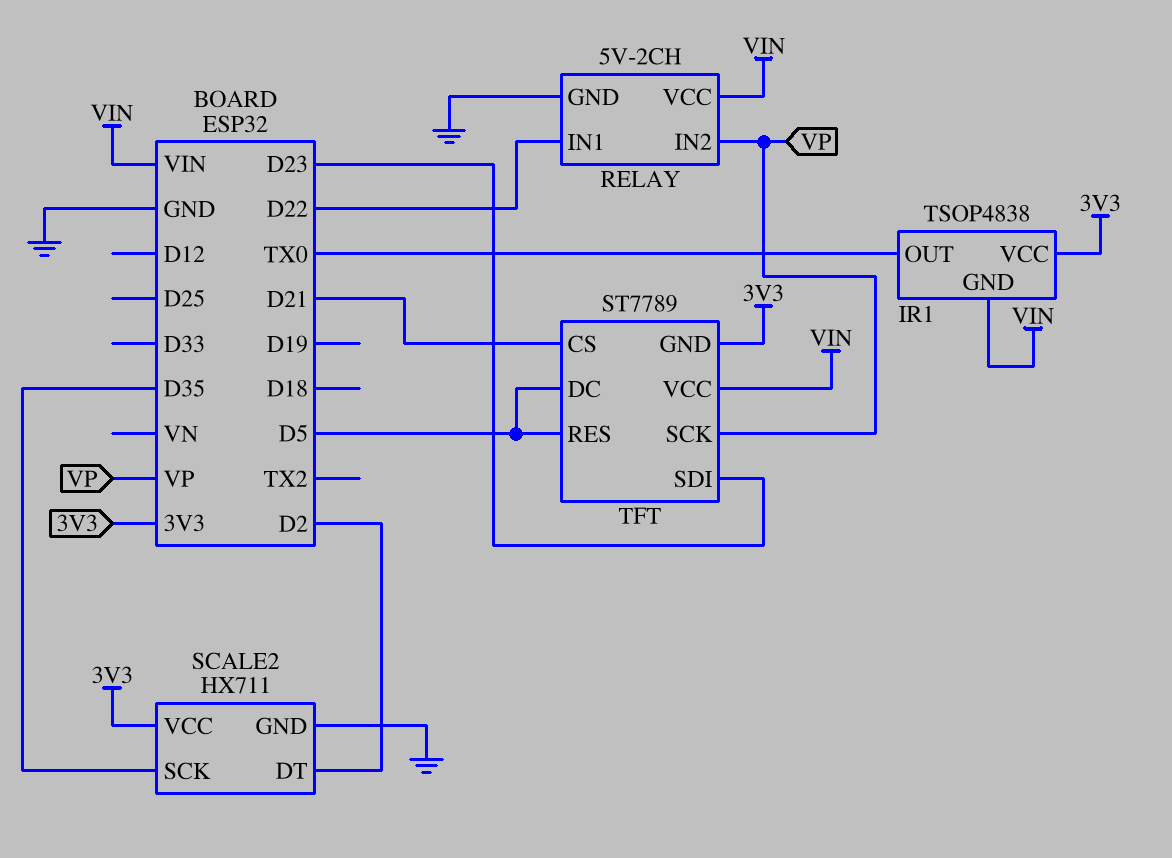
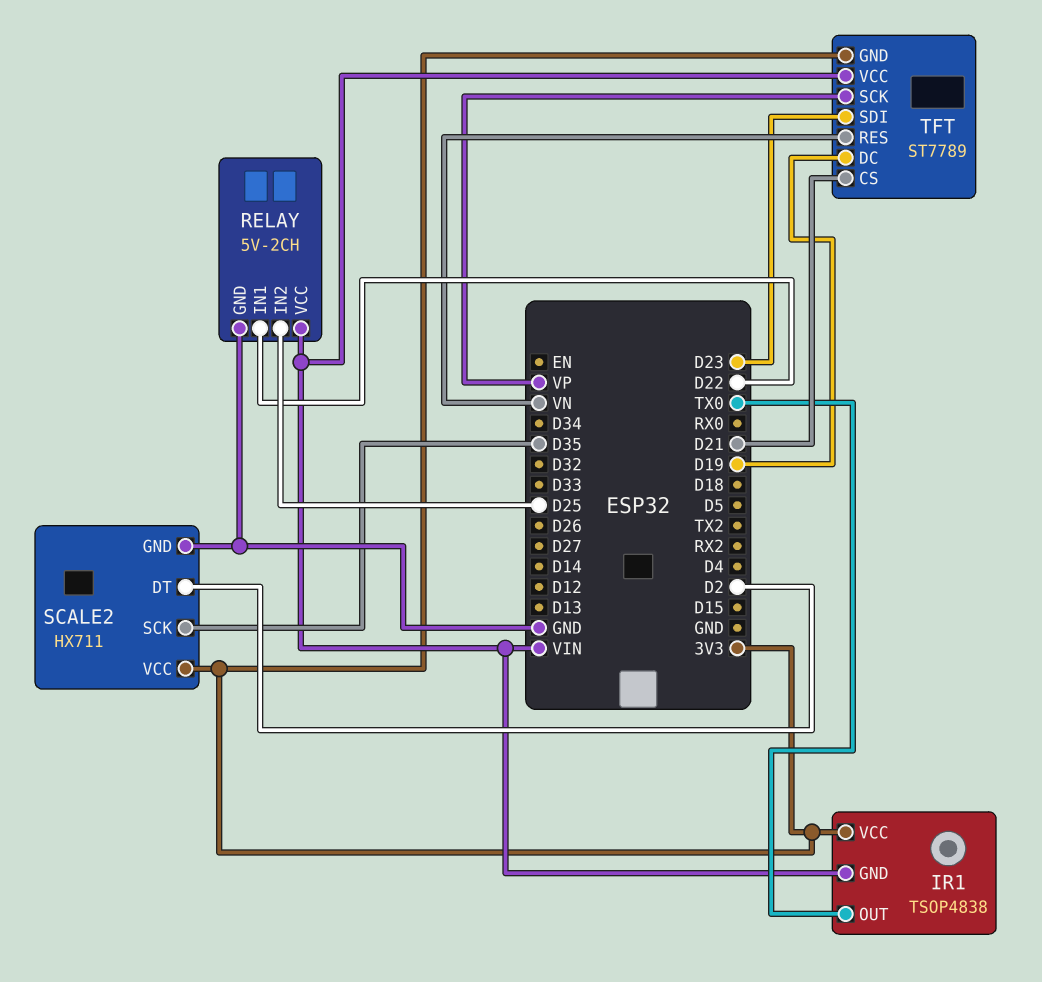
RELAY pin IN2: VP -> D25
TFT pin DC: D5 -> D19
TFT pin RES: D5 -> VN

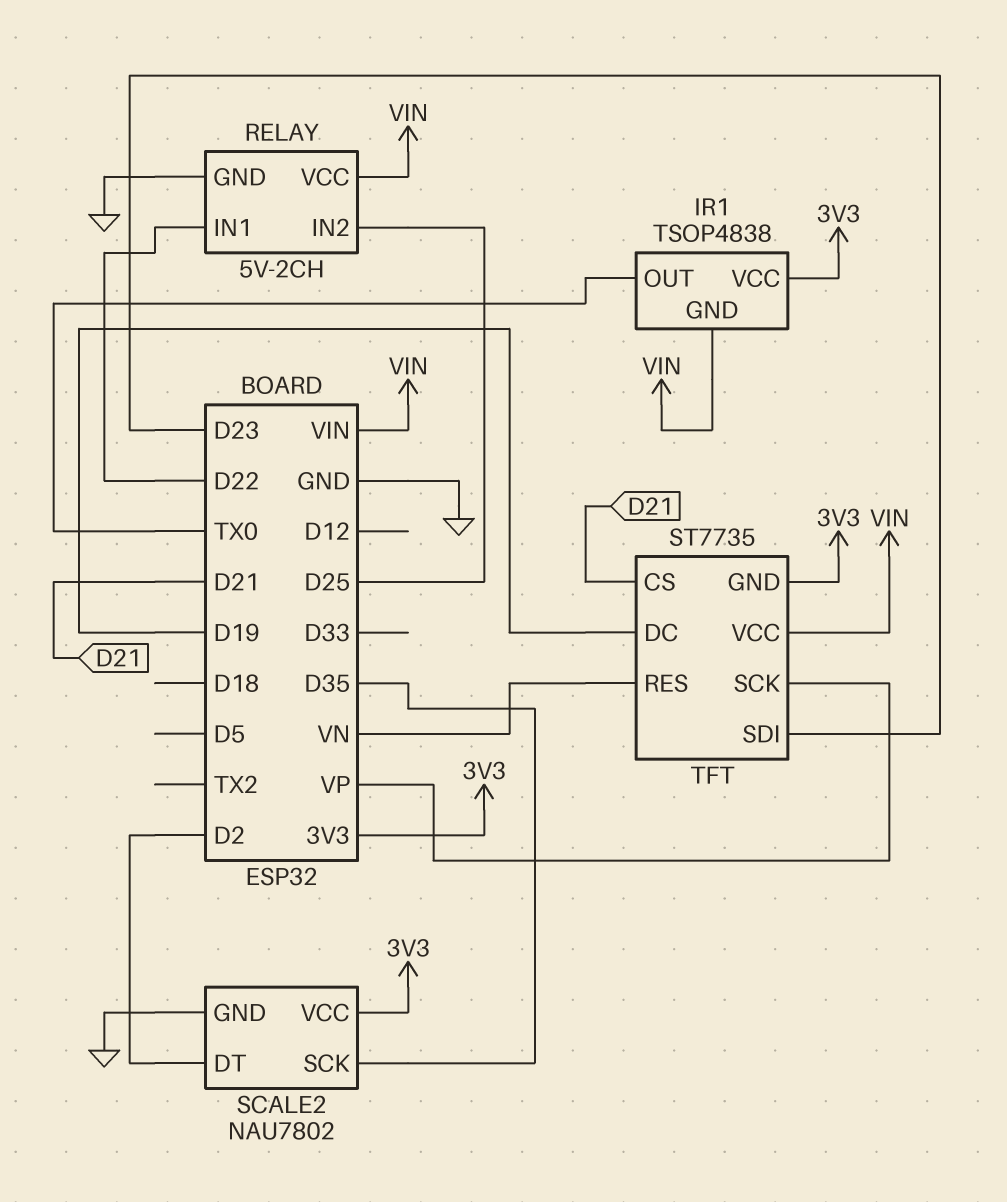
SCALE2: HX711 -> NAU7802
TFT: ST7789 -> ST7735

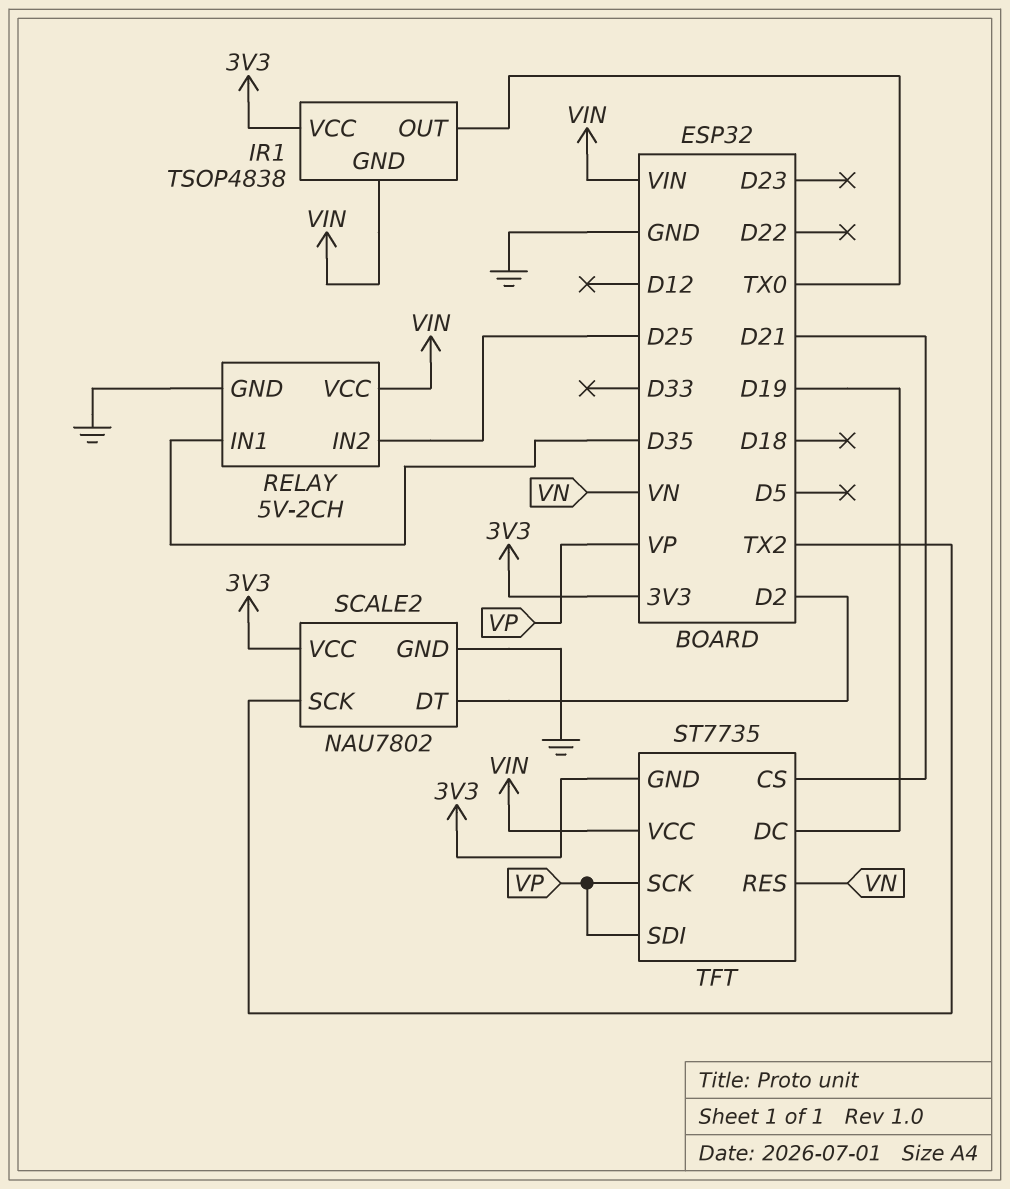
RELAY pin IN1: D22 -> D35
SCALE2 pin SCK: D35 -> TX2
TFT pin SDI: D23 -> VP

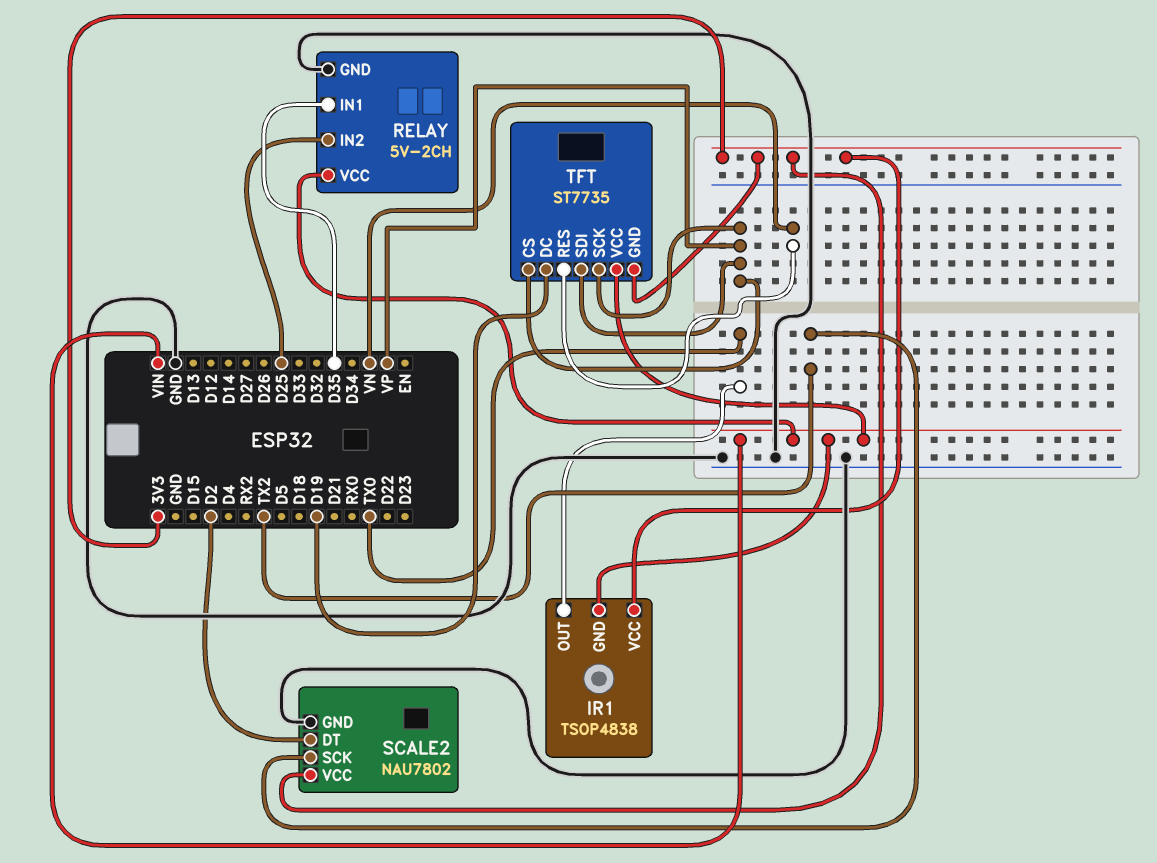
TFT pin CS: D21 -> VP

